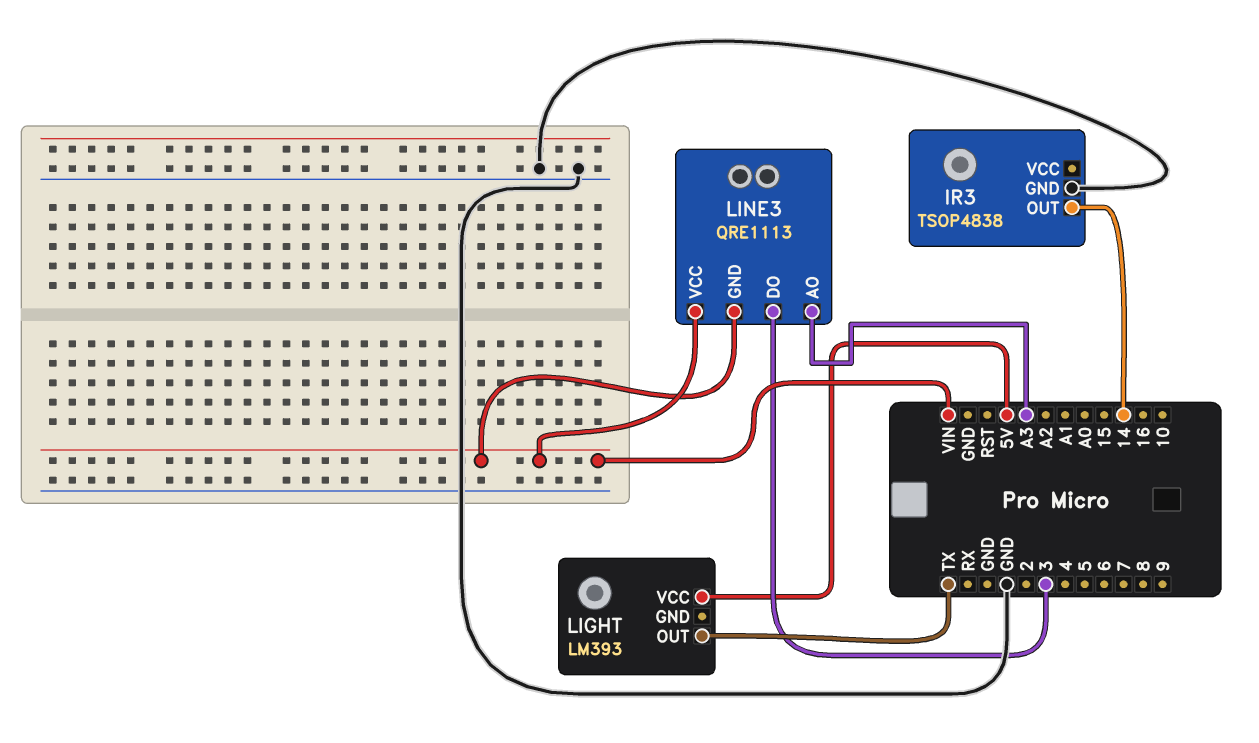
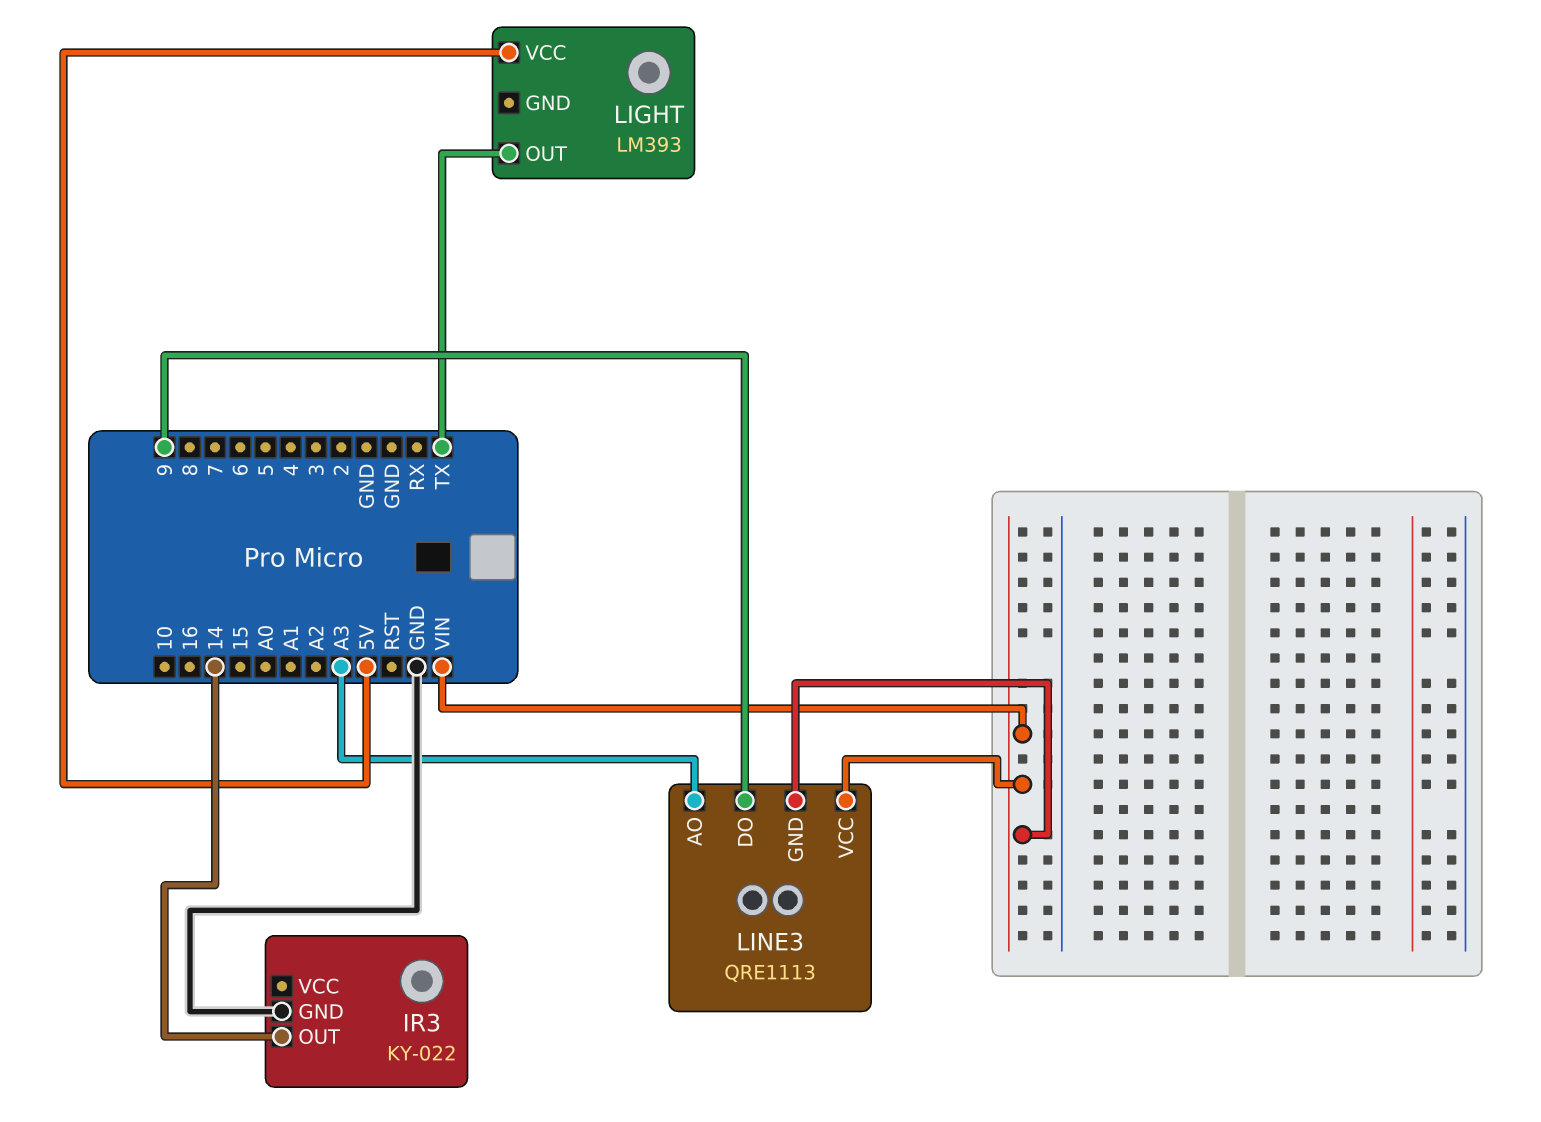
IR3: TSOP4838 -> KY-022
LINE3 pin DO: 3 -> 9

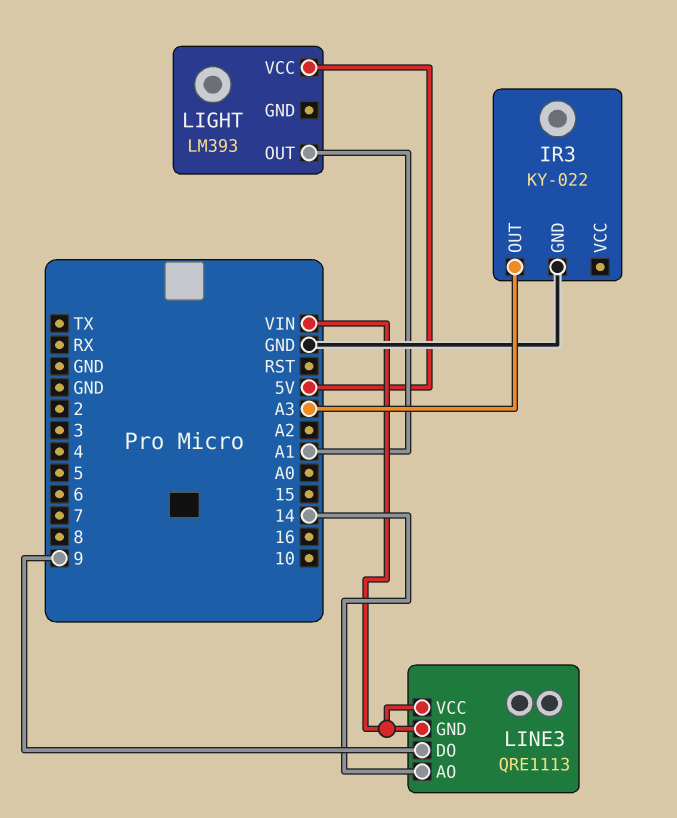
IR3 pin OUT: 14 -> A3
LIGHT pin OUT: TX -> A1
LINE3 pin AO: A3 -> 14

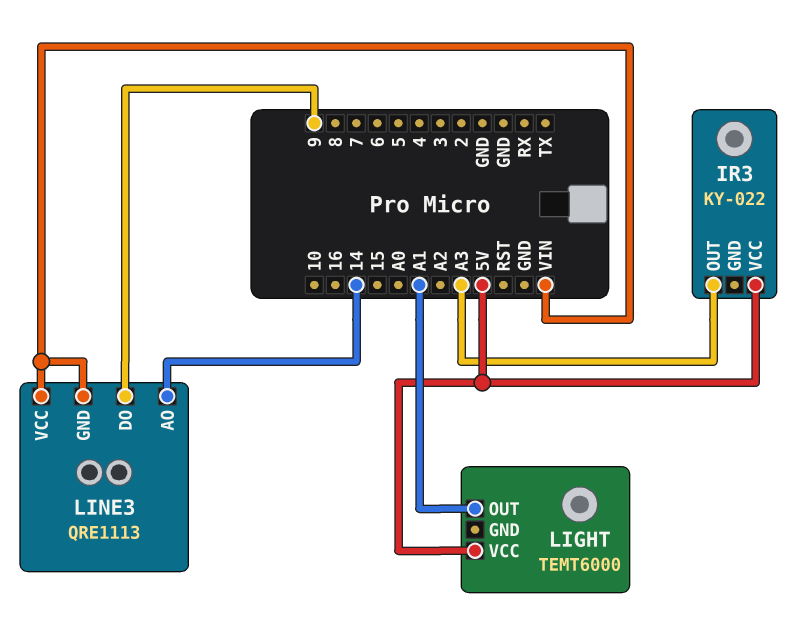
IR3 pin GND: GND -> none
IR3 pin VCC: none -> 5V
LIGHT: LM393 -> TEMT6000

